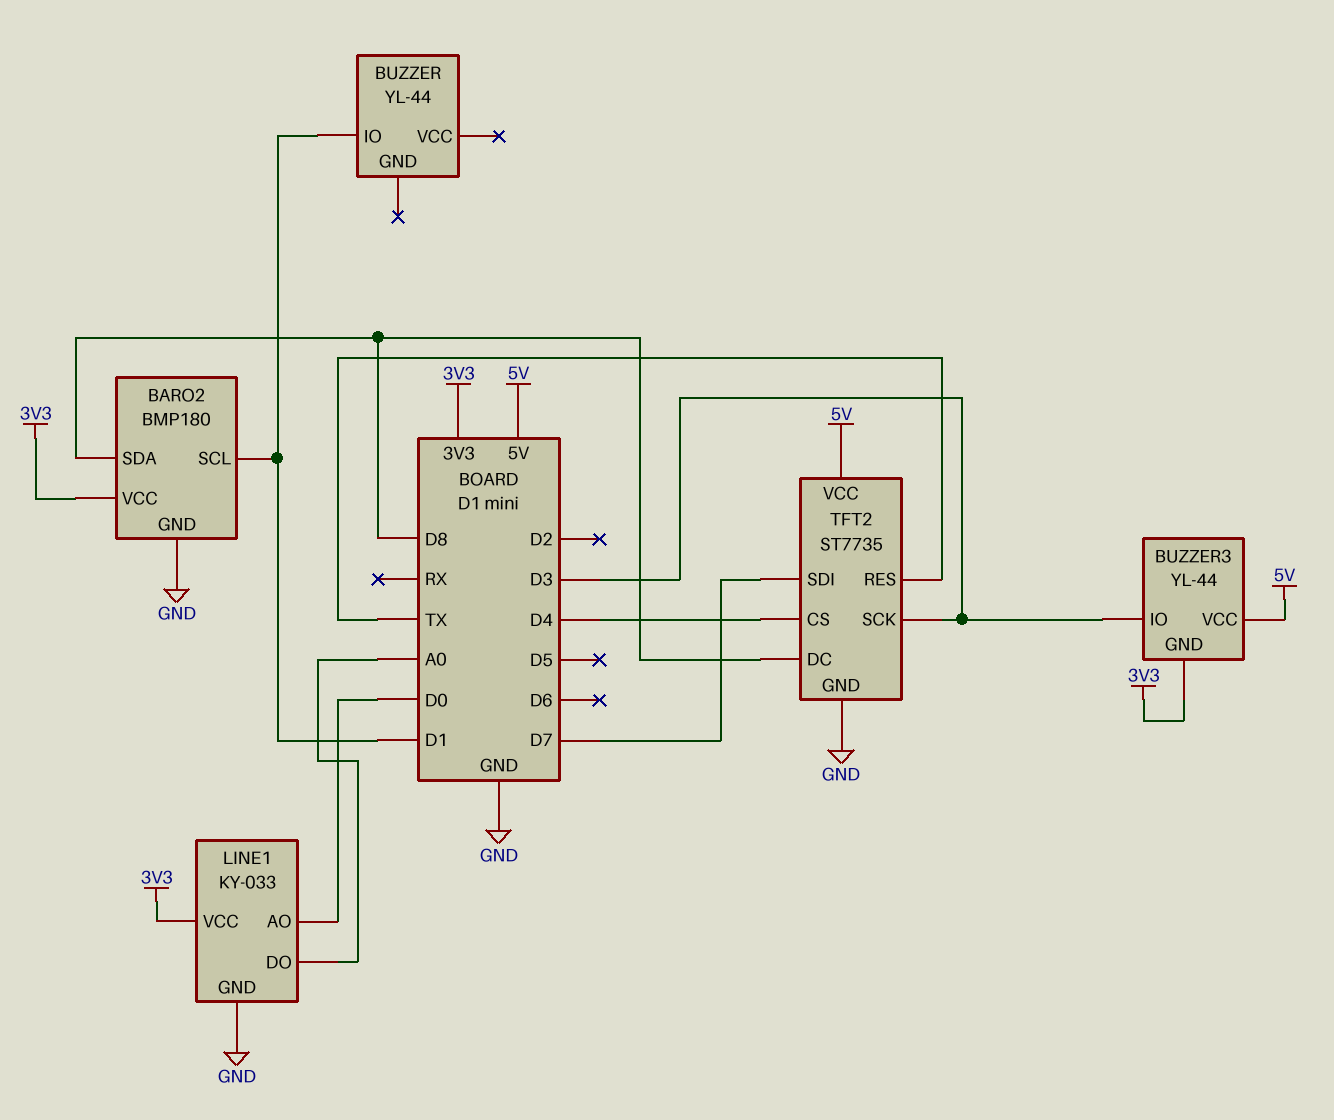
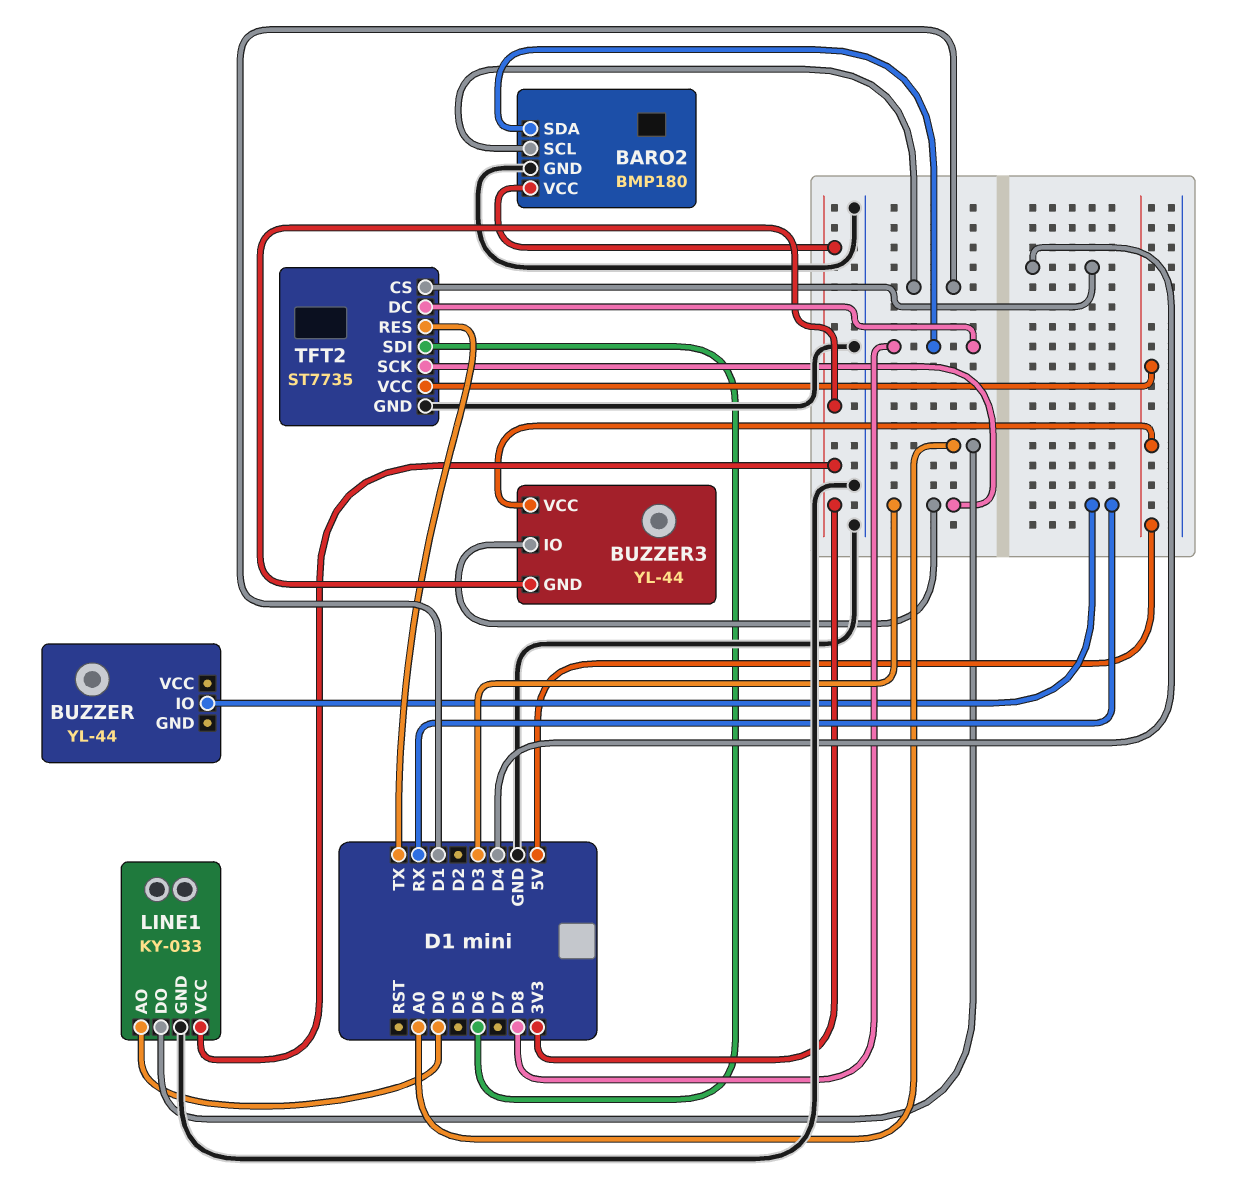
BUZZER pin IO: D1 -> RX
TFT2 pin SDI: D7 -> D6

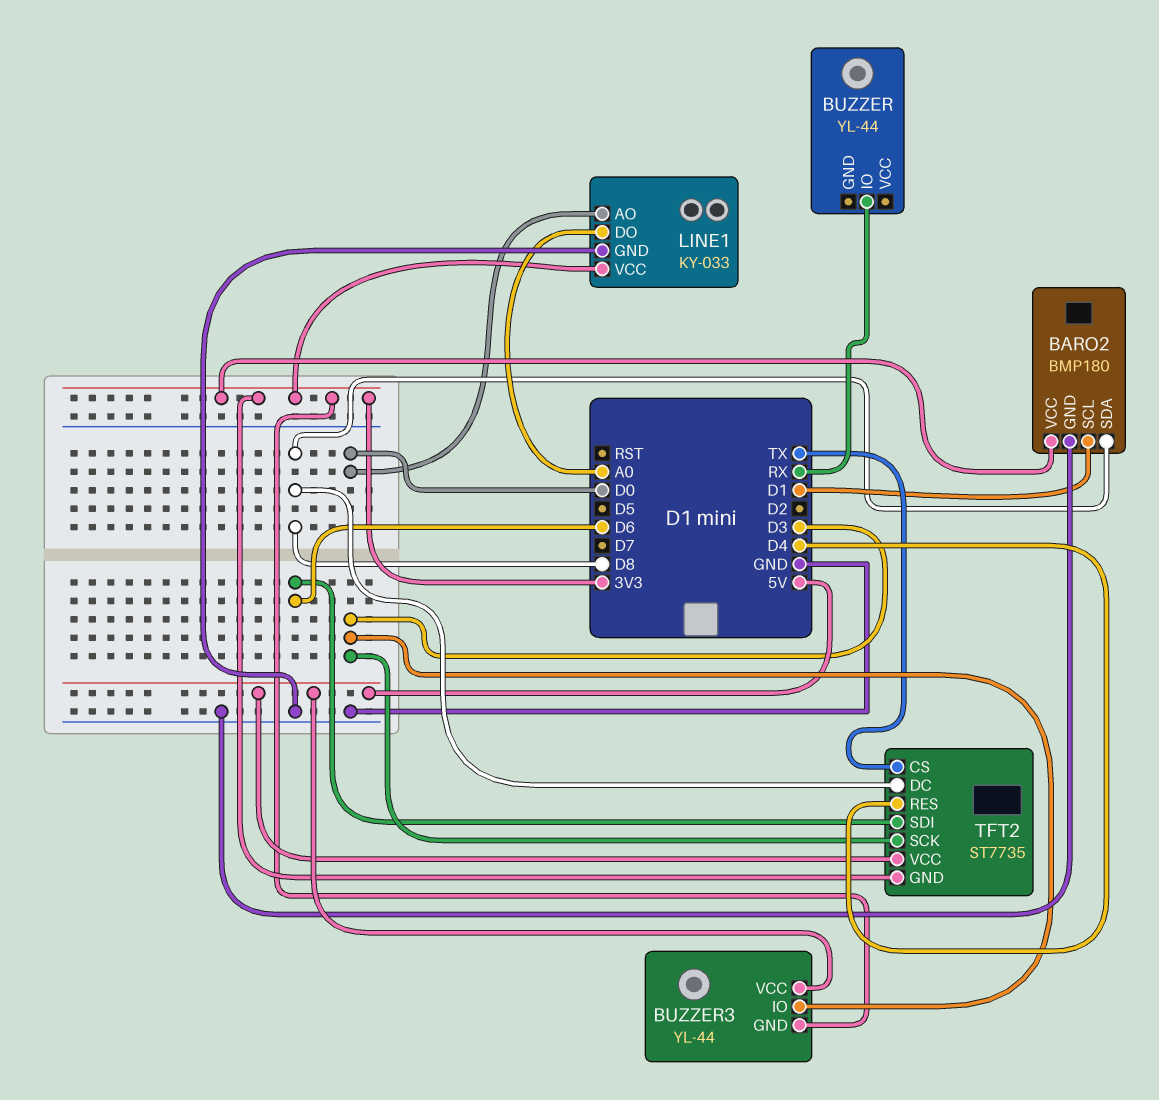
TFT2 pin CS: D4 -> TX
TFT2 pin GND: GND -> 3V3
TFT2 pin RES: TX -> D4

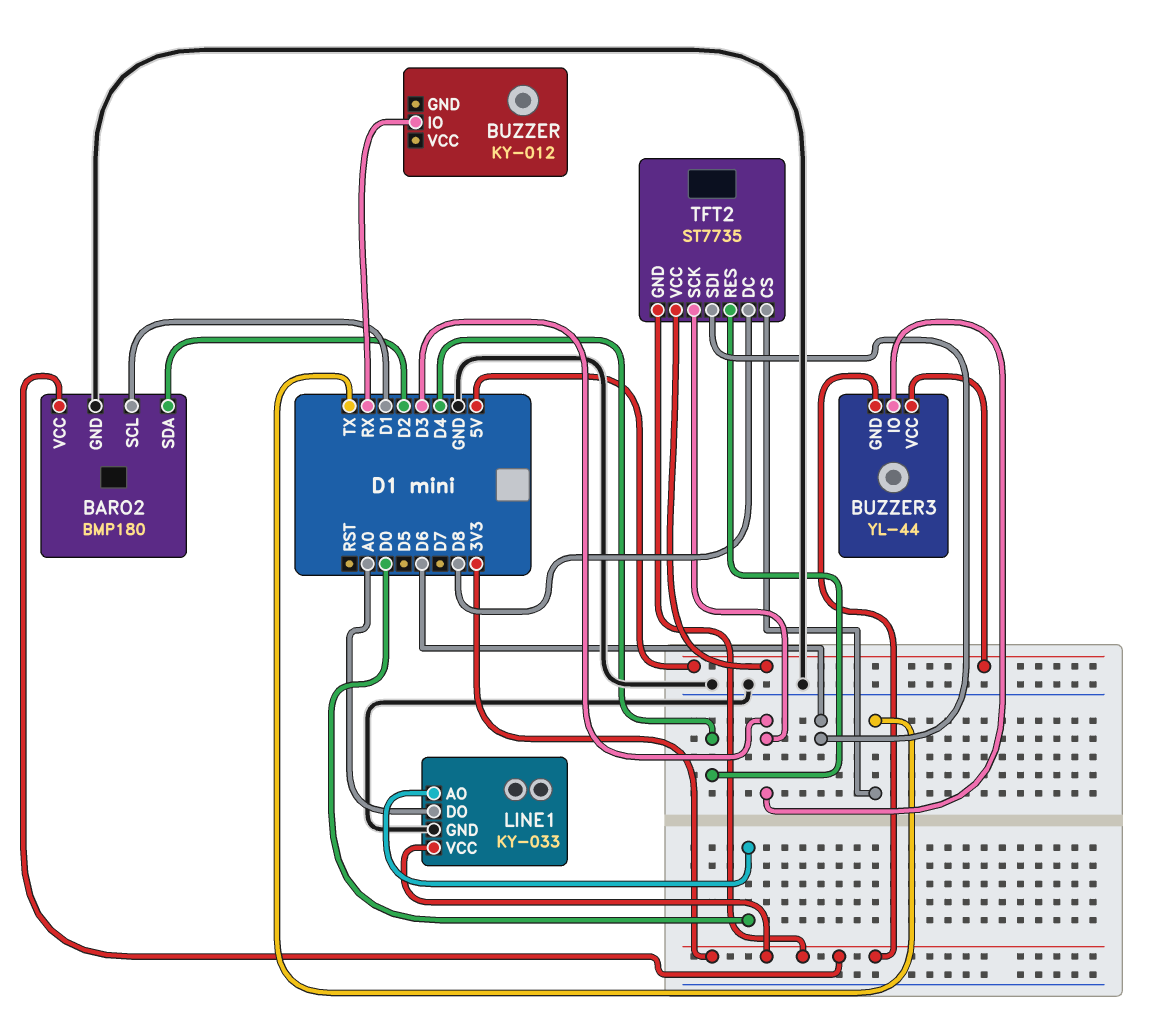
BARO2 pin SDA: D8 -> D2
BUZZER: YL-44 -> KY-012

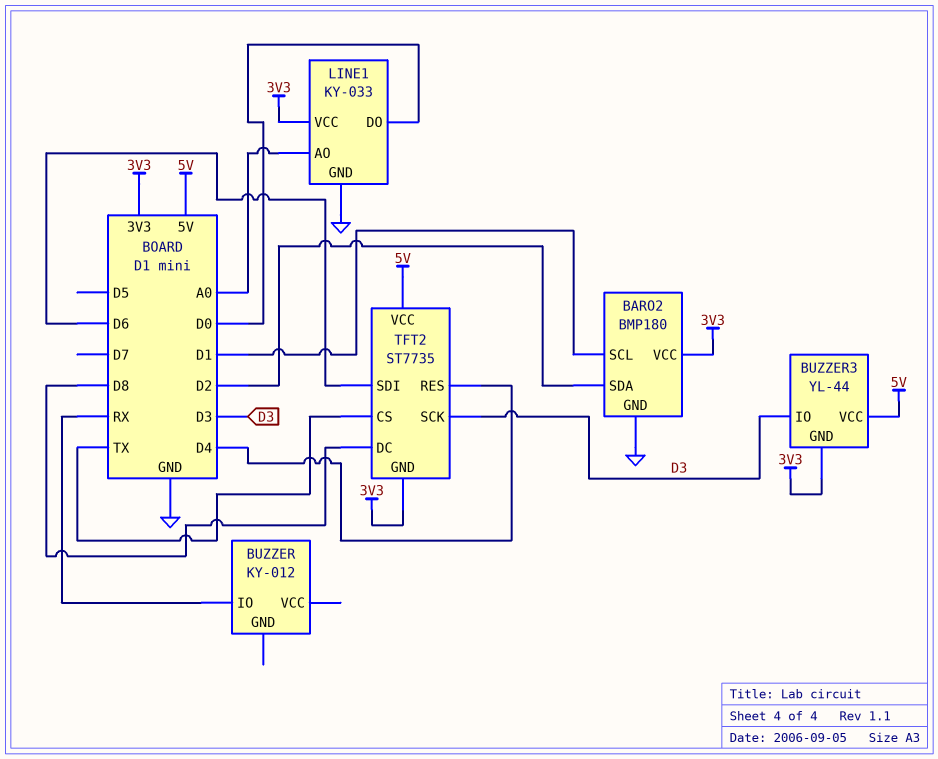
LINE1 pin AO: D0 -> A0
LINE1 pin DO: A0 -> D0

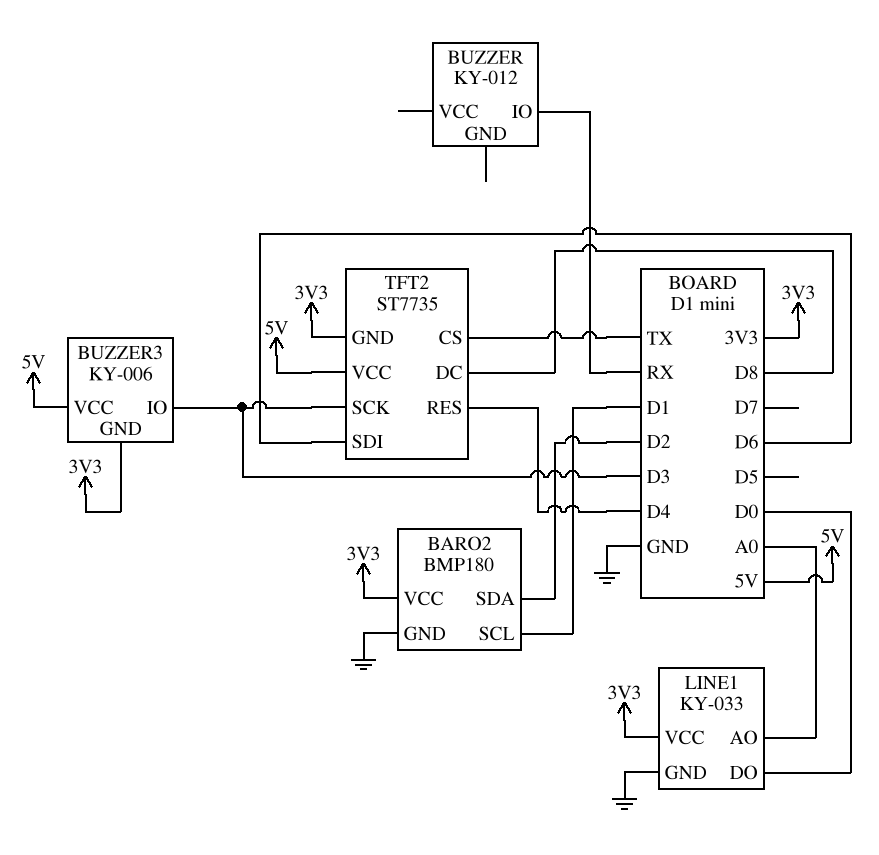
BUZZER3: YL-44 -> KY-006

